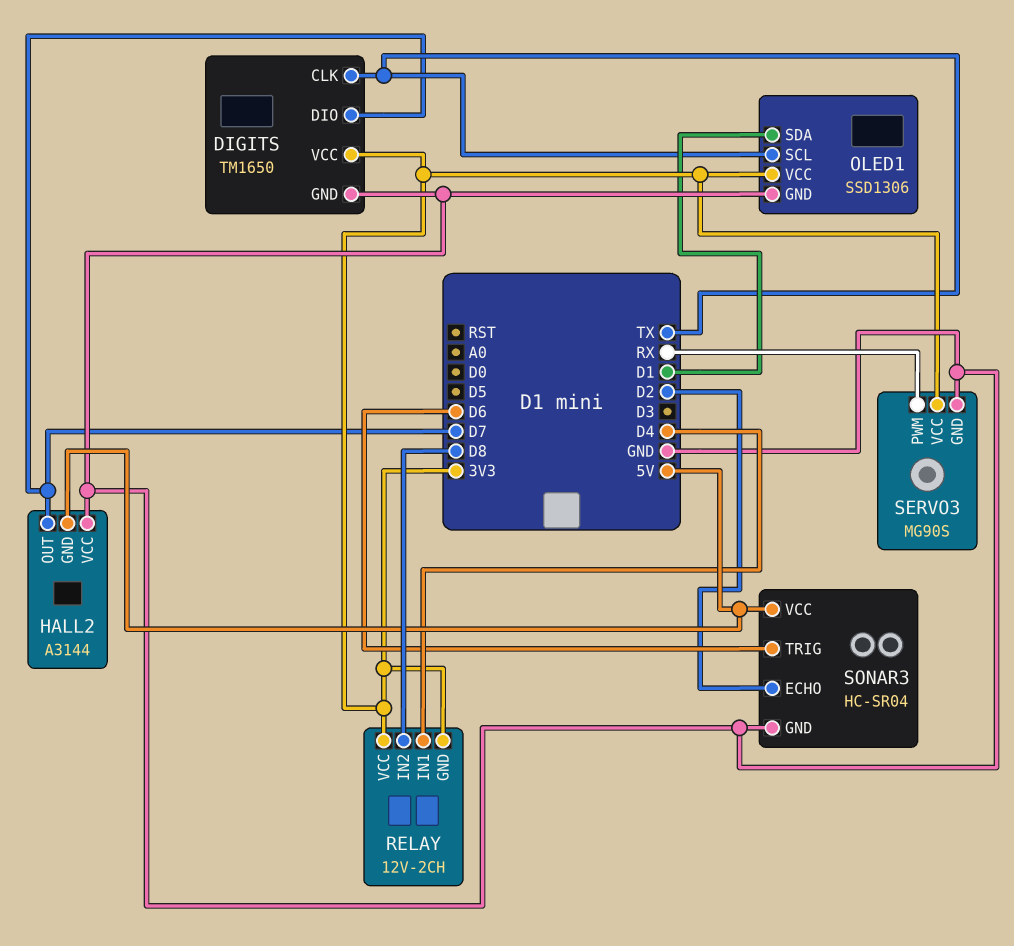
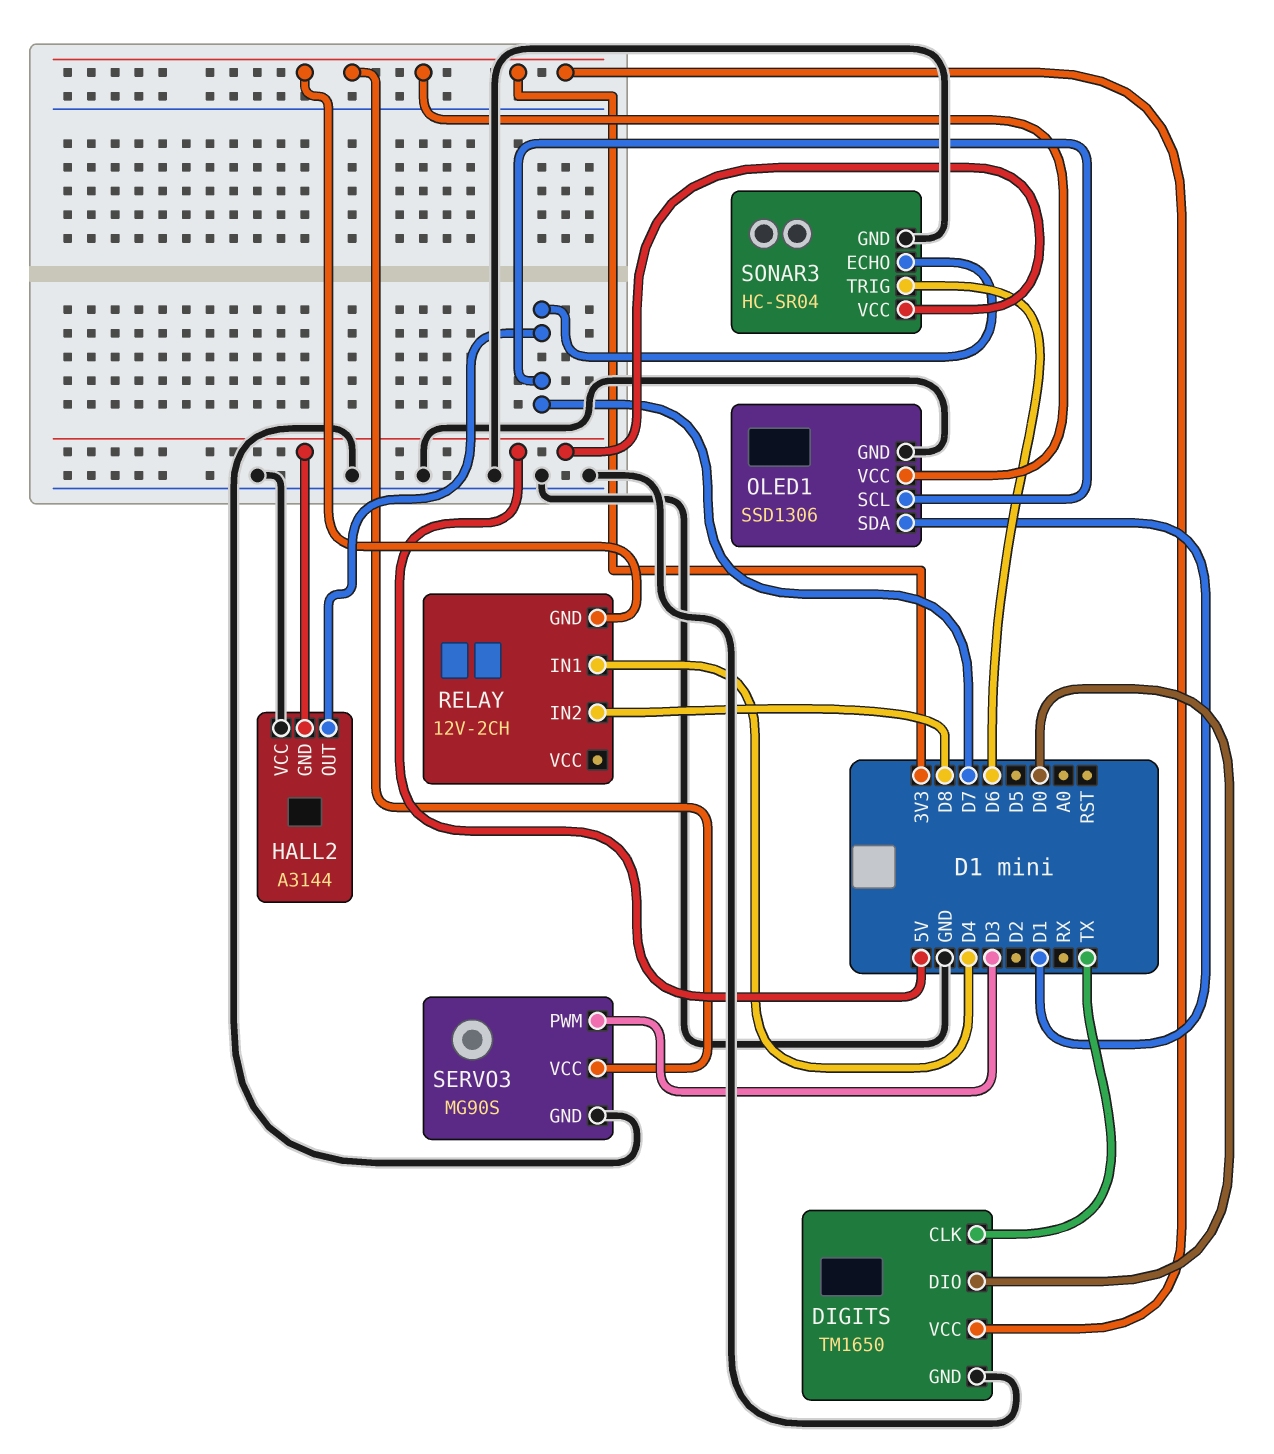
DIGITS pin DIO: D7 -> D0
OLED1 pin SCL: TX -> D7
RELAY pin VCC: 3V3 -> none
SERVO3 pin PWM: RX -> D3
SONAR3 pin ECHO: D2 -> D7

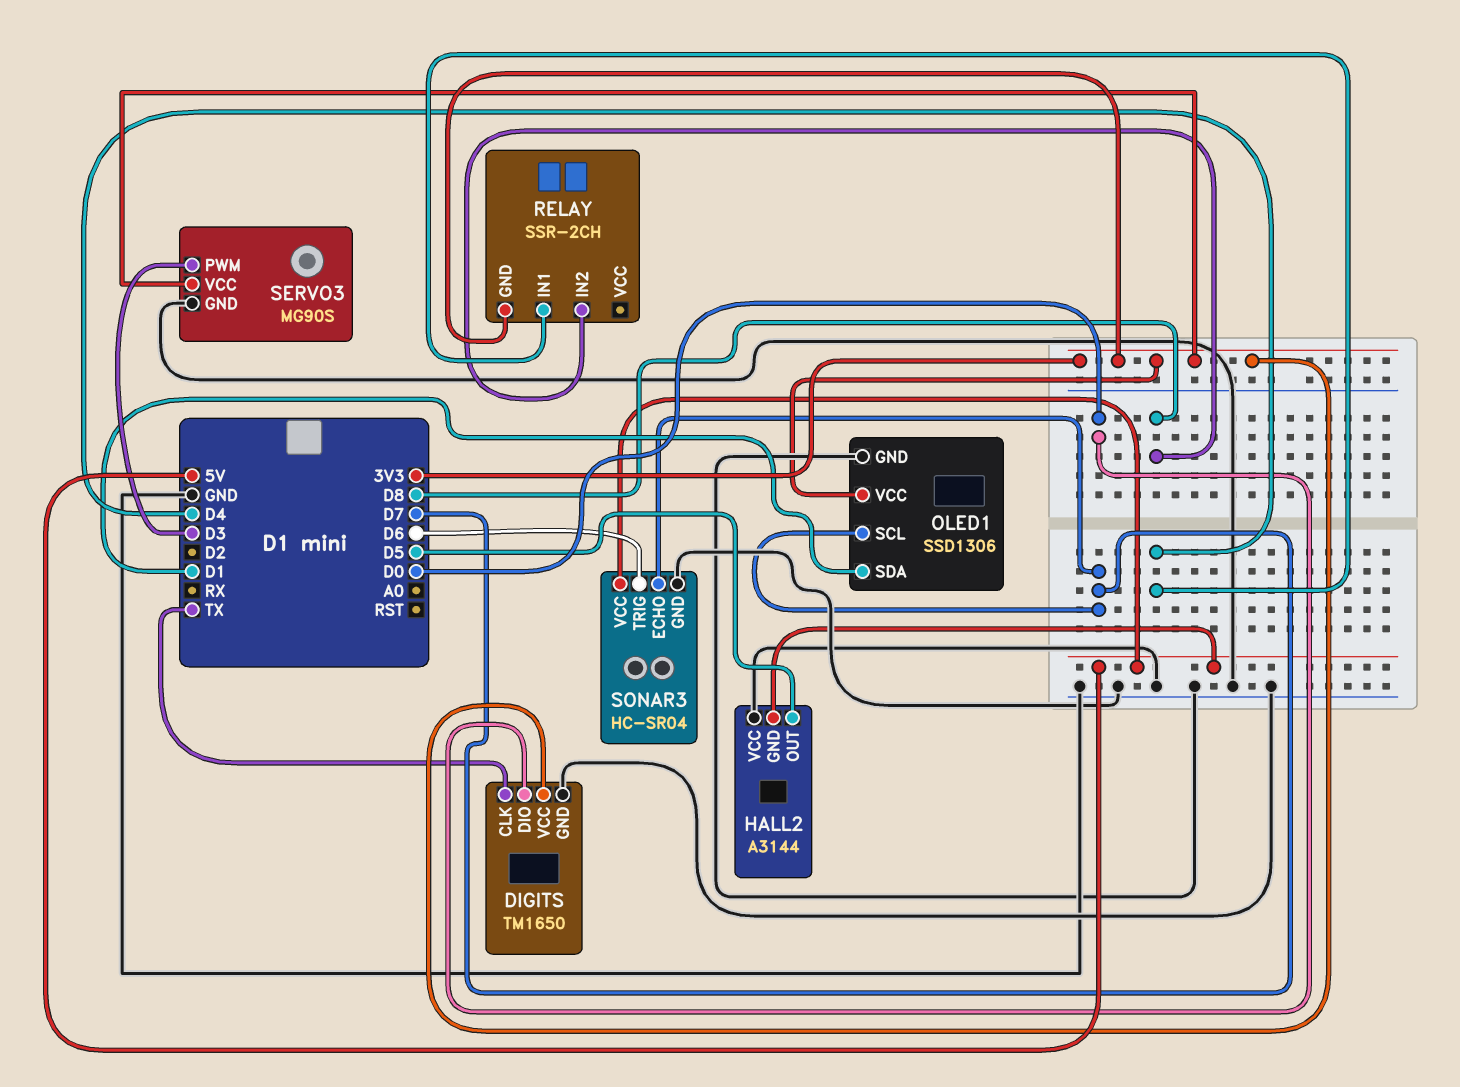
HALL2 pin OUT: D7 -> D5
RELAY: 12V-2CH -> SSR-2CH

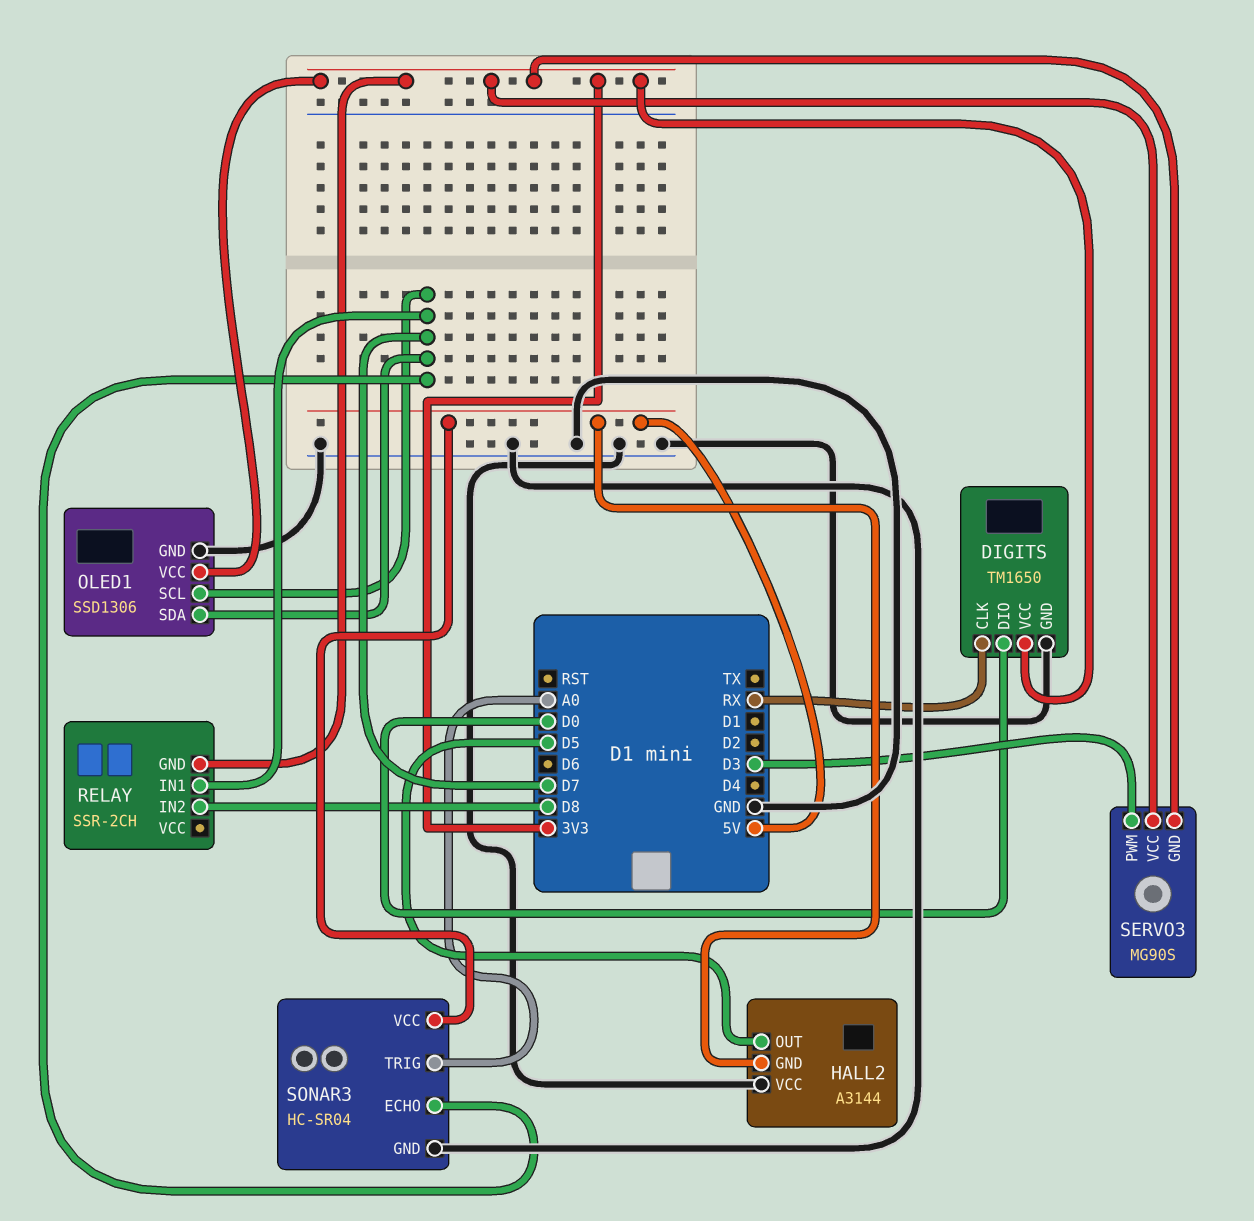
DIGITS pin CLK: TX -> RX
OLED1 pin SDA: D1 -> D7
RELAY pin IN1: D4 -> D7
SERVO3 pin GND: GND -> 3V3
SONAR3 pin TRIG: D6 -> A0

